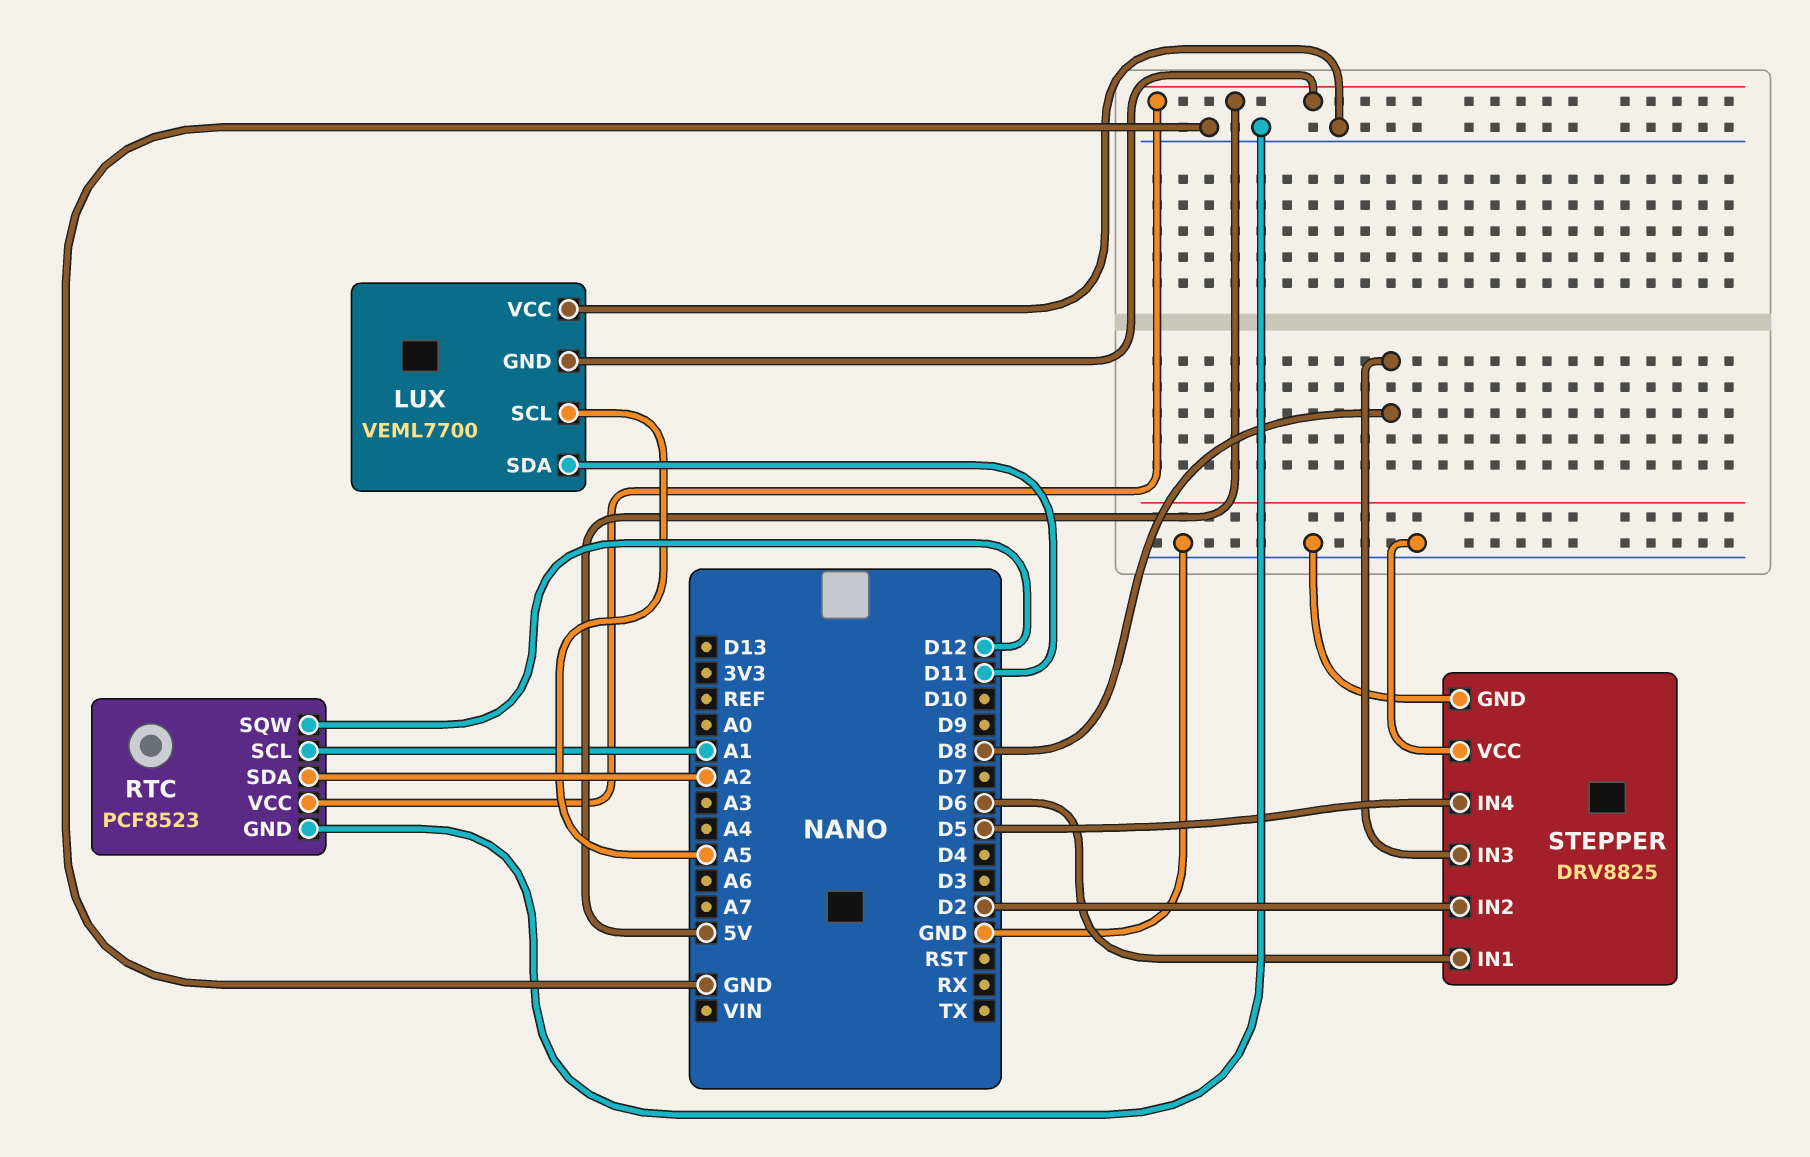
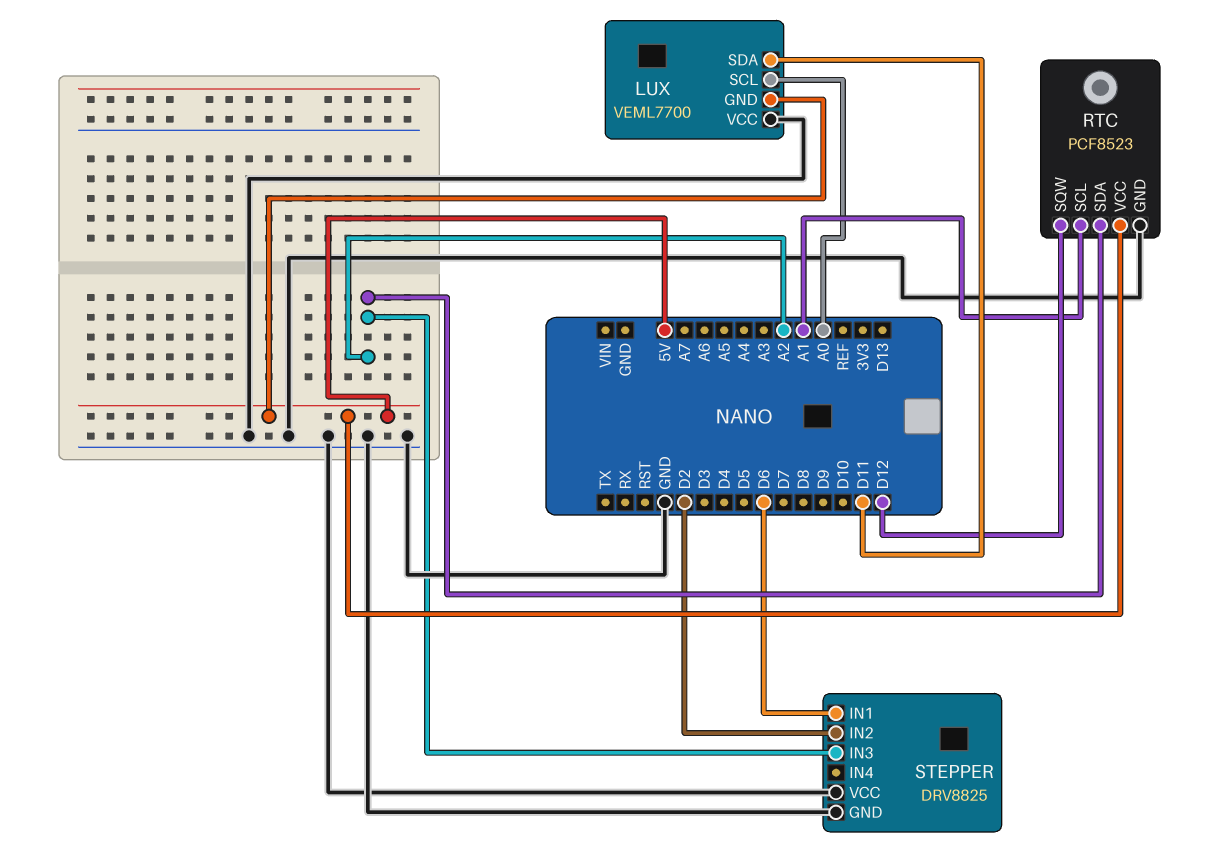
LUX pin SCL: A5 -> A0
STEPPER pin IN3: D8 -> A2
STEPPER pin IN4: D5 -> none

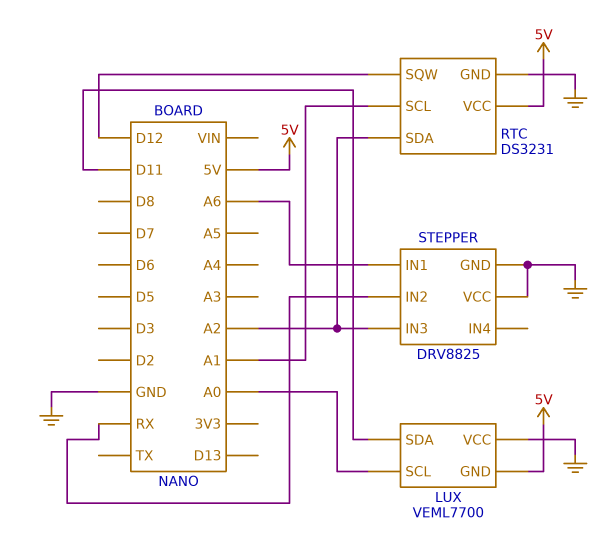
RTC: PCF8523 -> DS3231
STEPPER pin IN1: D6 -> A6
STEPPER pin IN2: D2 -> RX

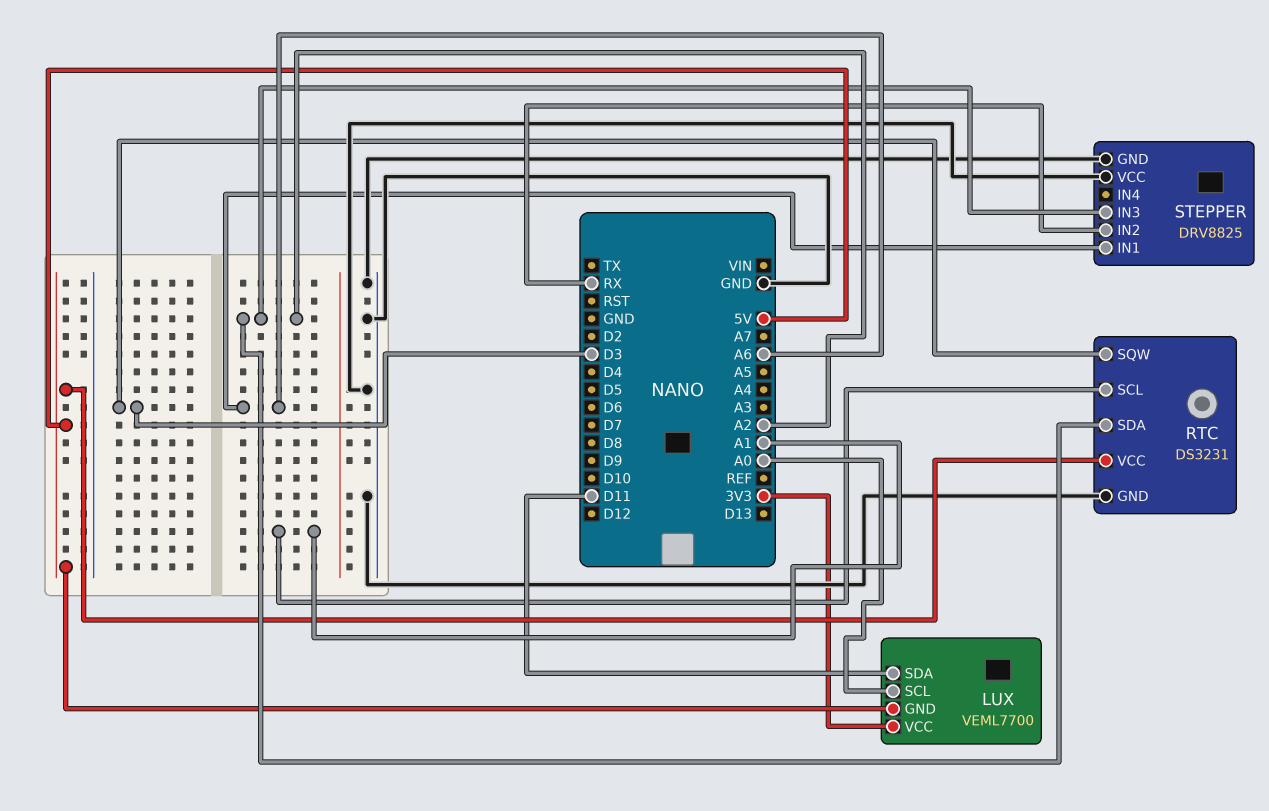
LUX pin VCC: GND -> 3V3
RTC pin SQW: D12 -> D3

